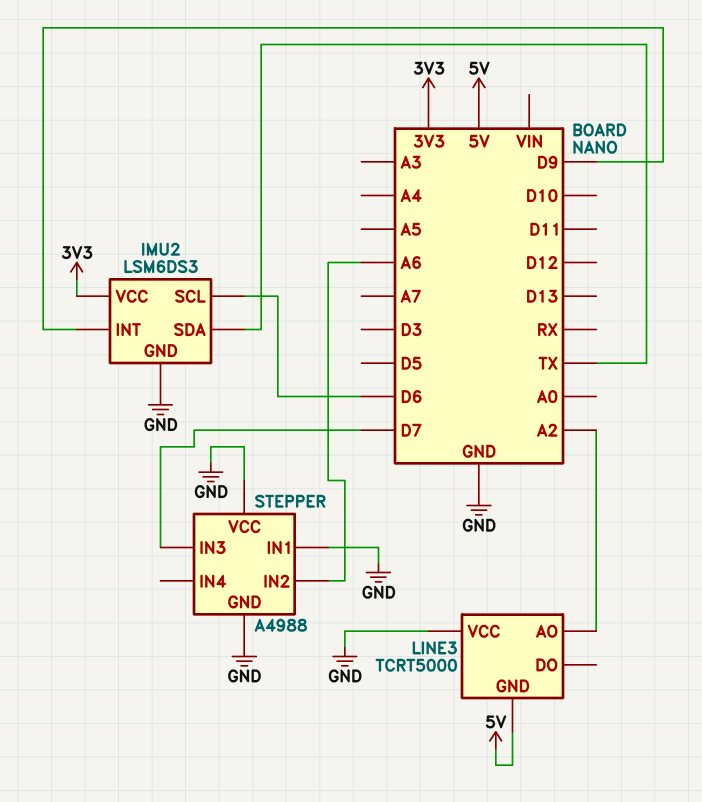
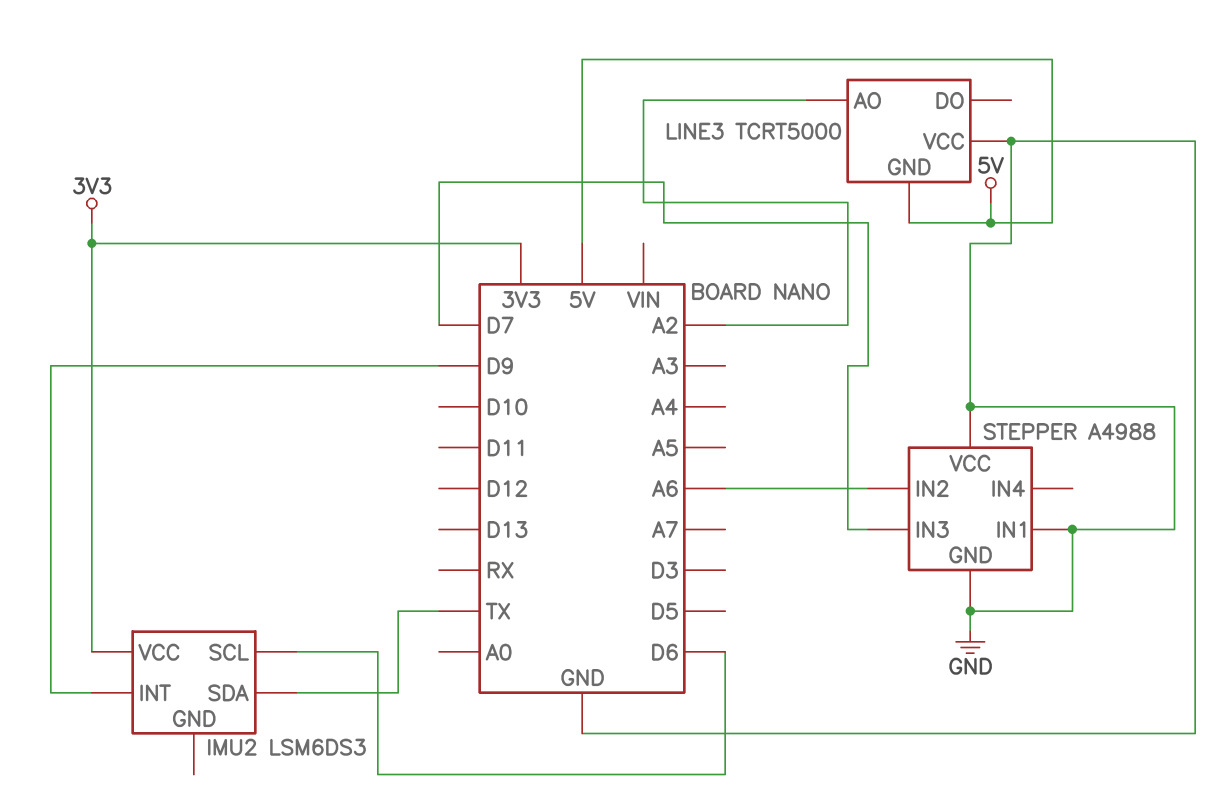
IMU2 pin GND: GND -> none

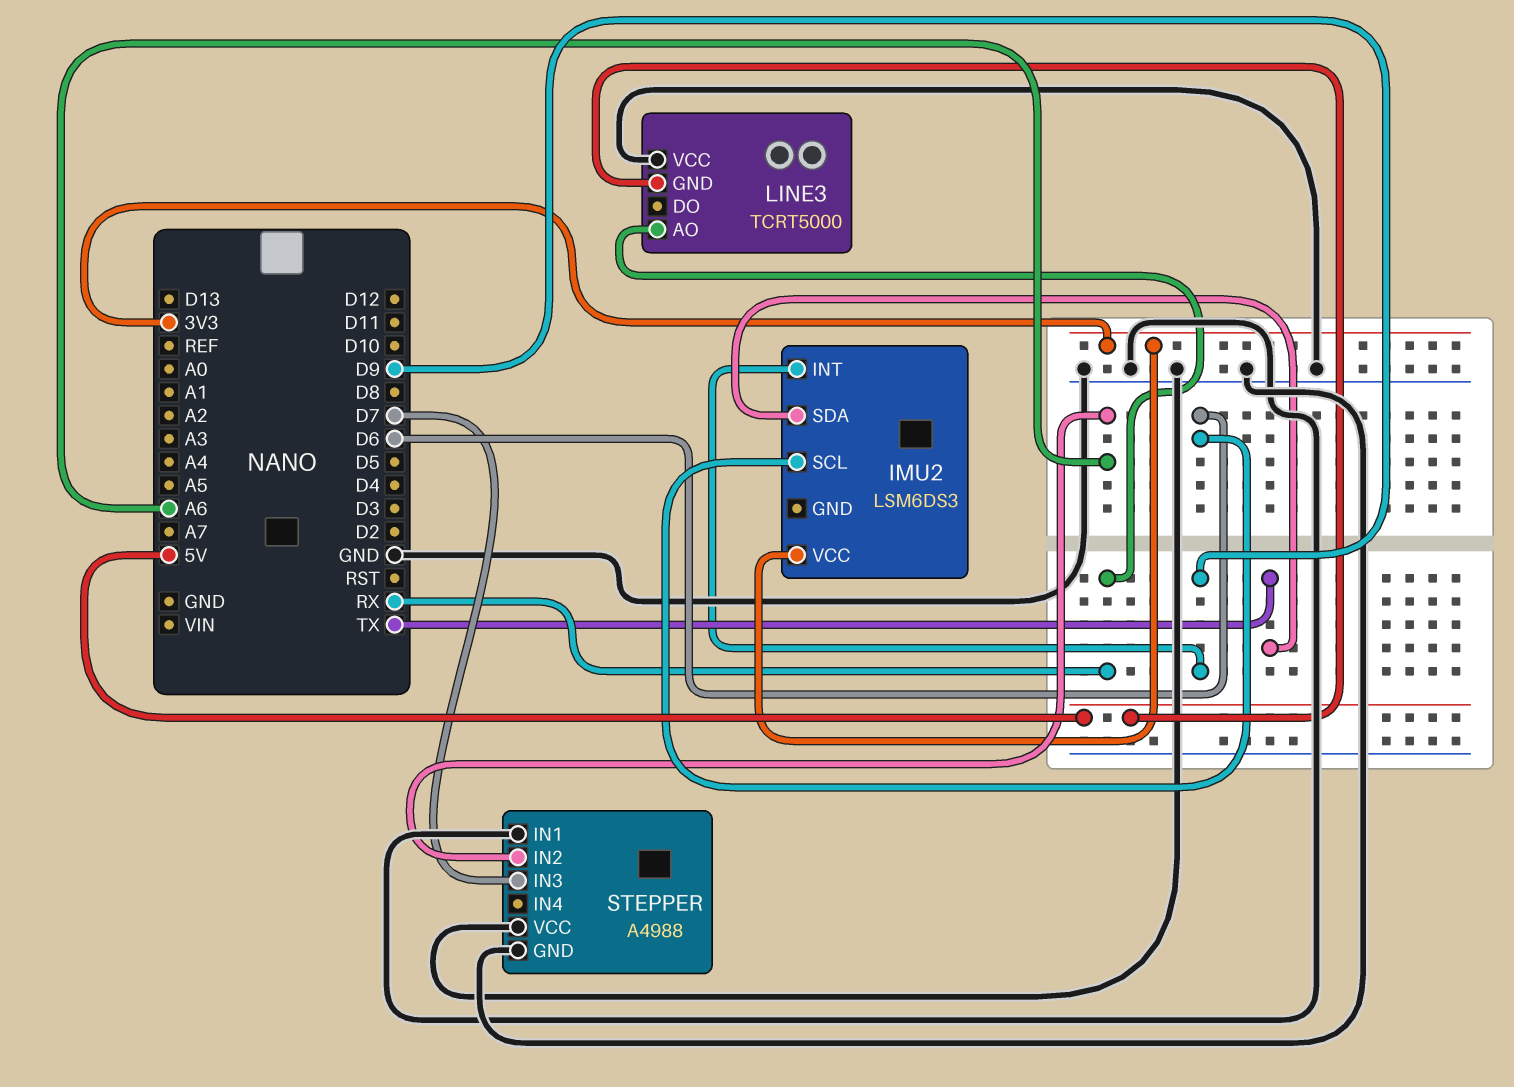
LINE3 pin AO: A2 -> RX

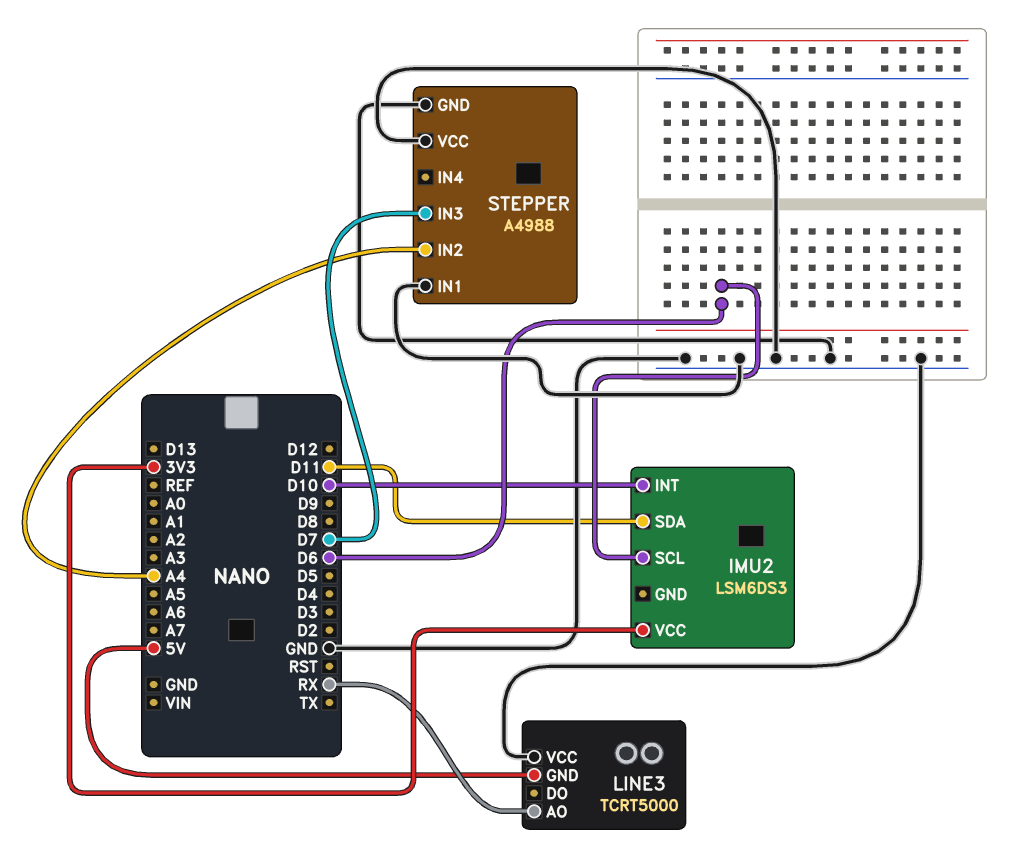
IMU2 pin INT: D9 -> D10
IMU2 pin SDA: TX -> D11
STEPPER pin IN2: A6 -> A4

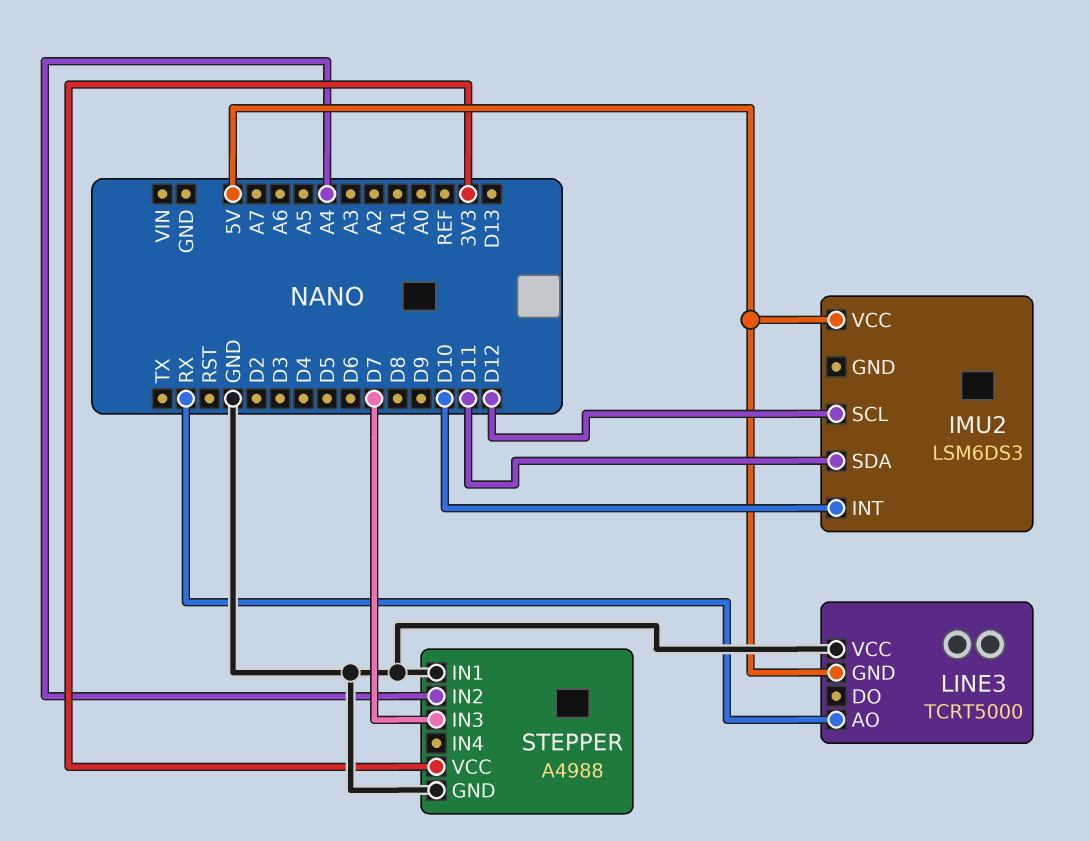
IMU2 pin SCL: D6 -> D12
IMU2 pin VCC: 3V3 -> 5V
STEPPER pin VCC: GND -> 3V3

